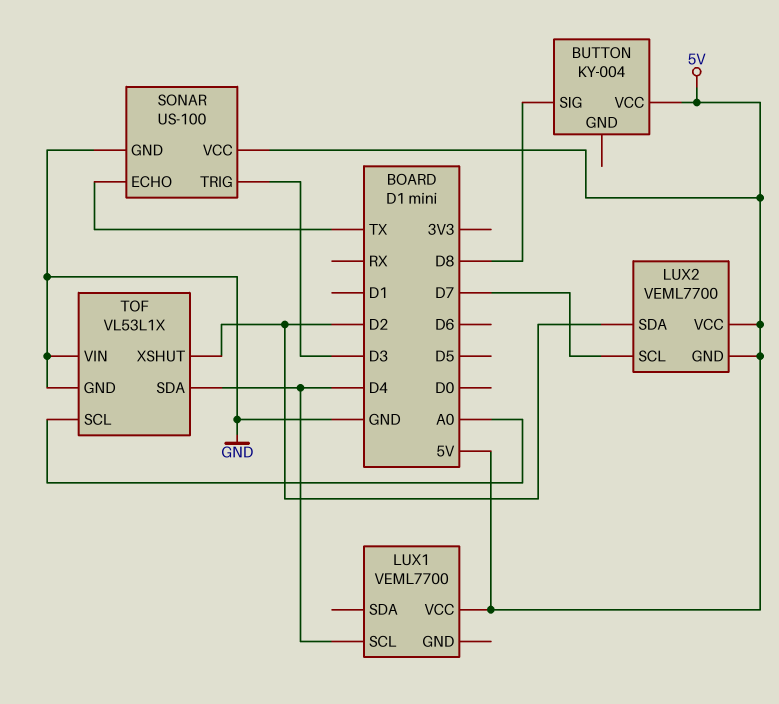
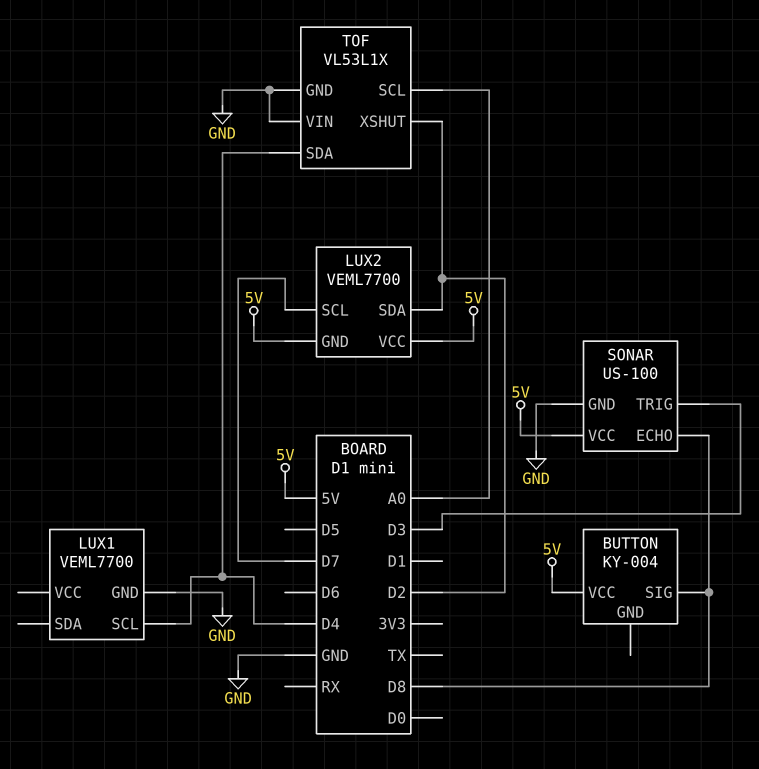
LUX1 pin GND: none -> GND
LUX1 pin VCC: 5V -> none
SONAR pin ECHO: TX -> D8

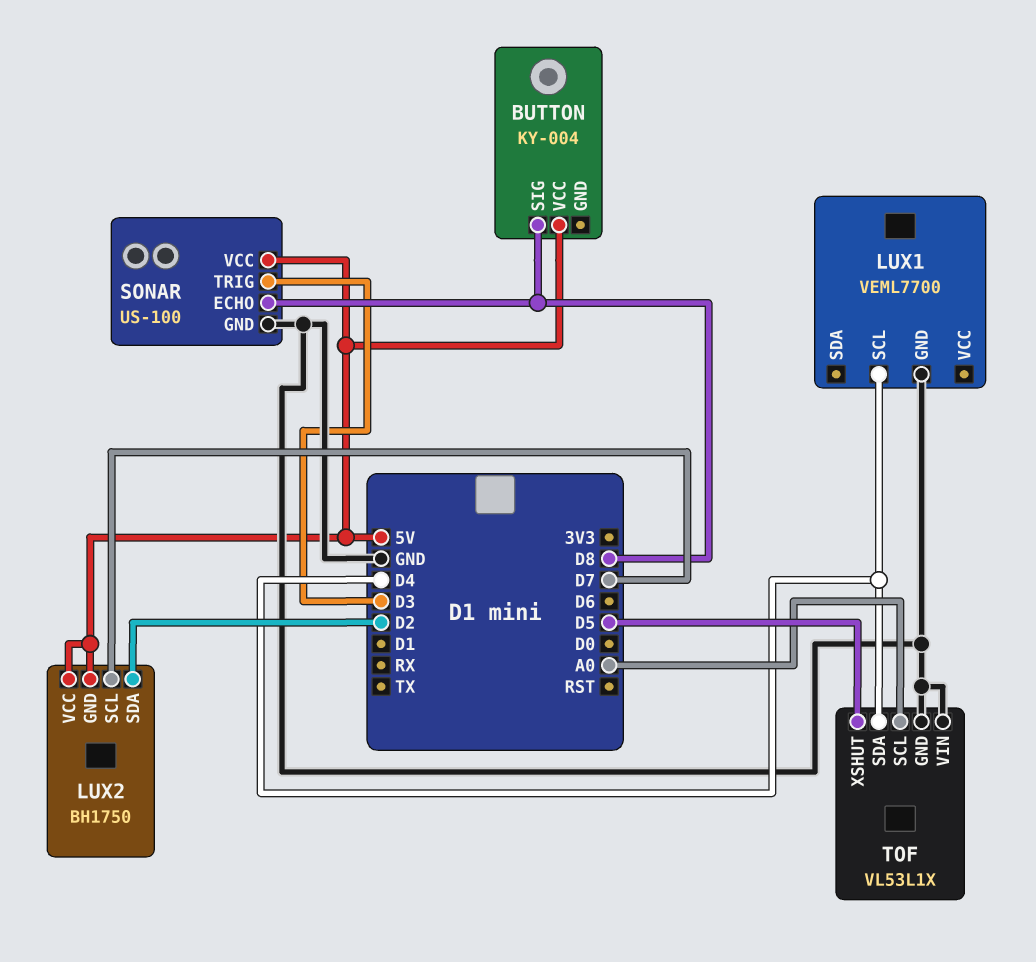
LUX2: VEML7700 -> BH1750
TOF pin XSHUT: D2 -> D5

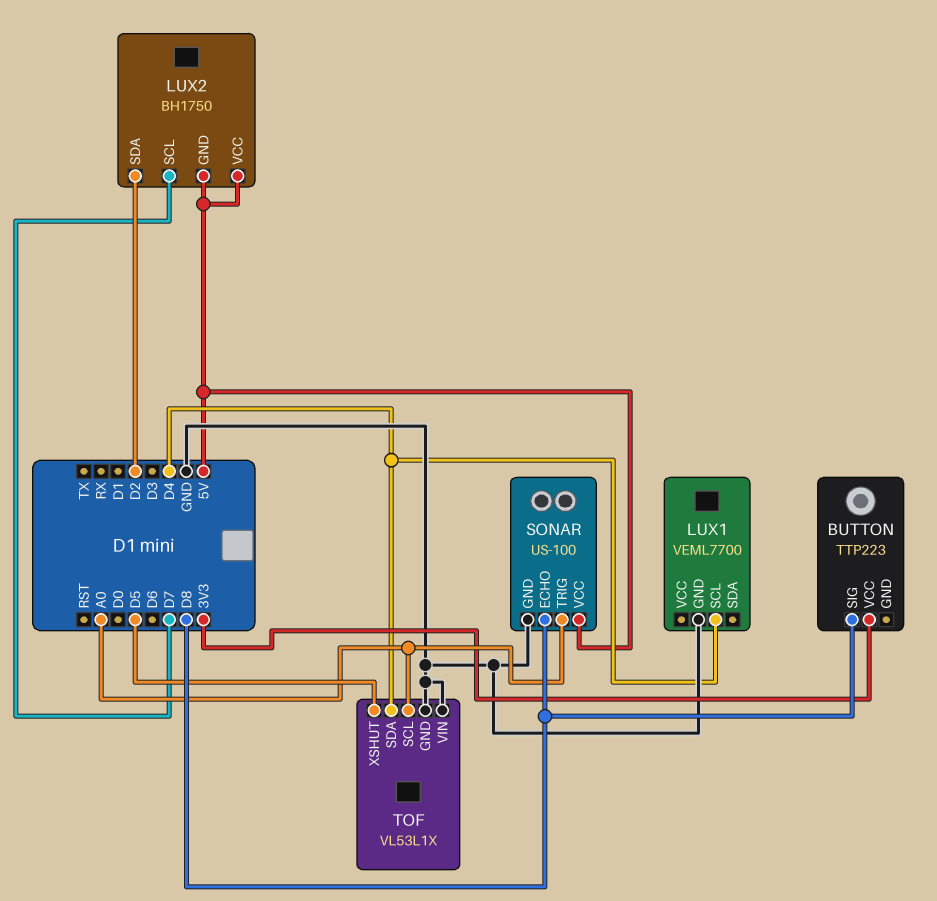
BUTTON: KY-004 -> TTP223
BUTTON pin VCC: 5V -> 3V3
SONAR pin TRIG: D3 -> A0

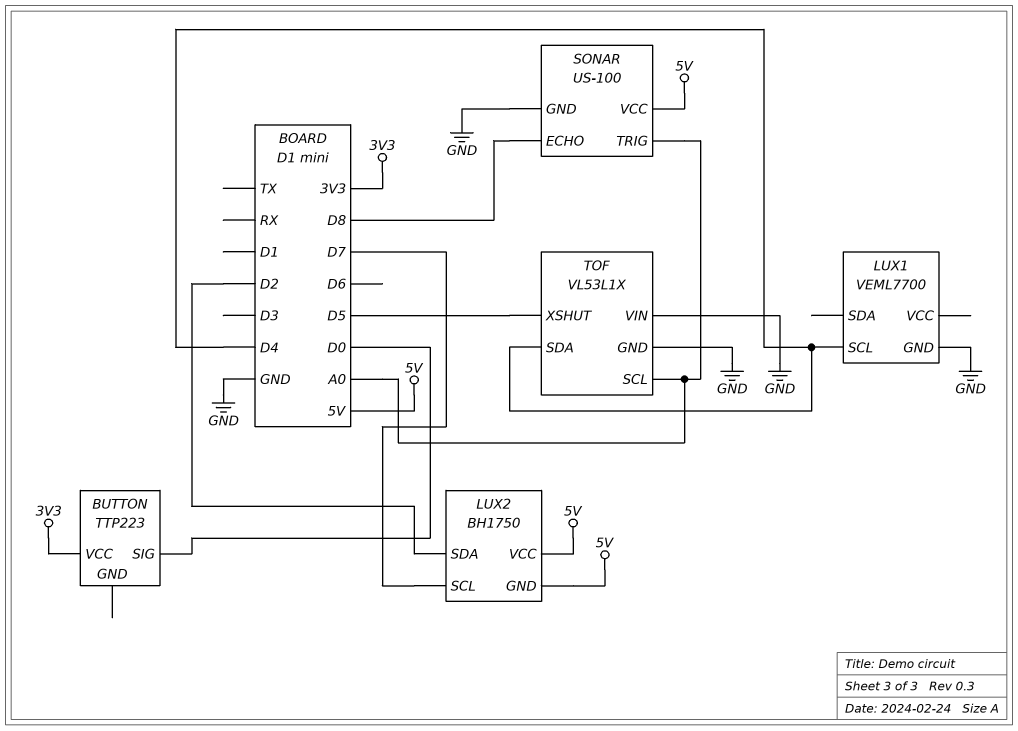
BUTTON pin SIG: D8 -> D0

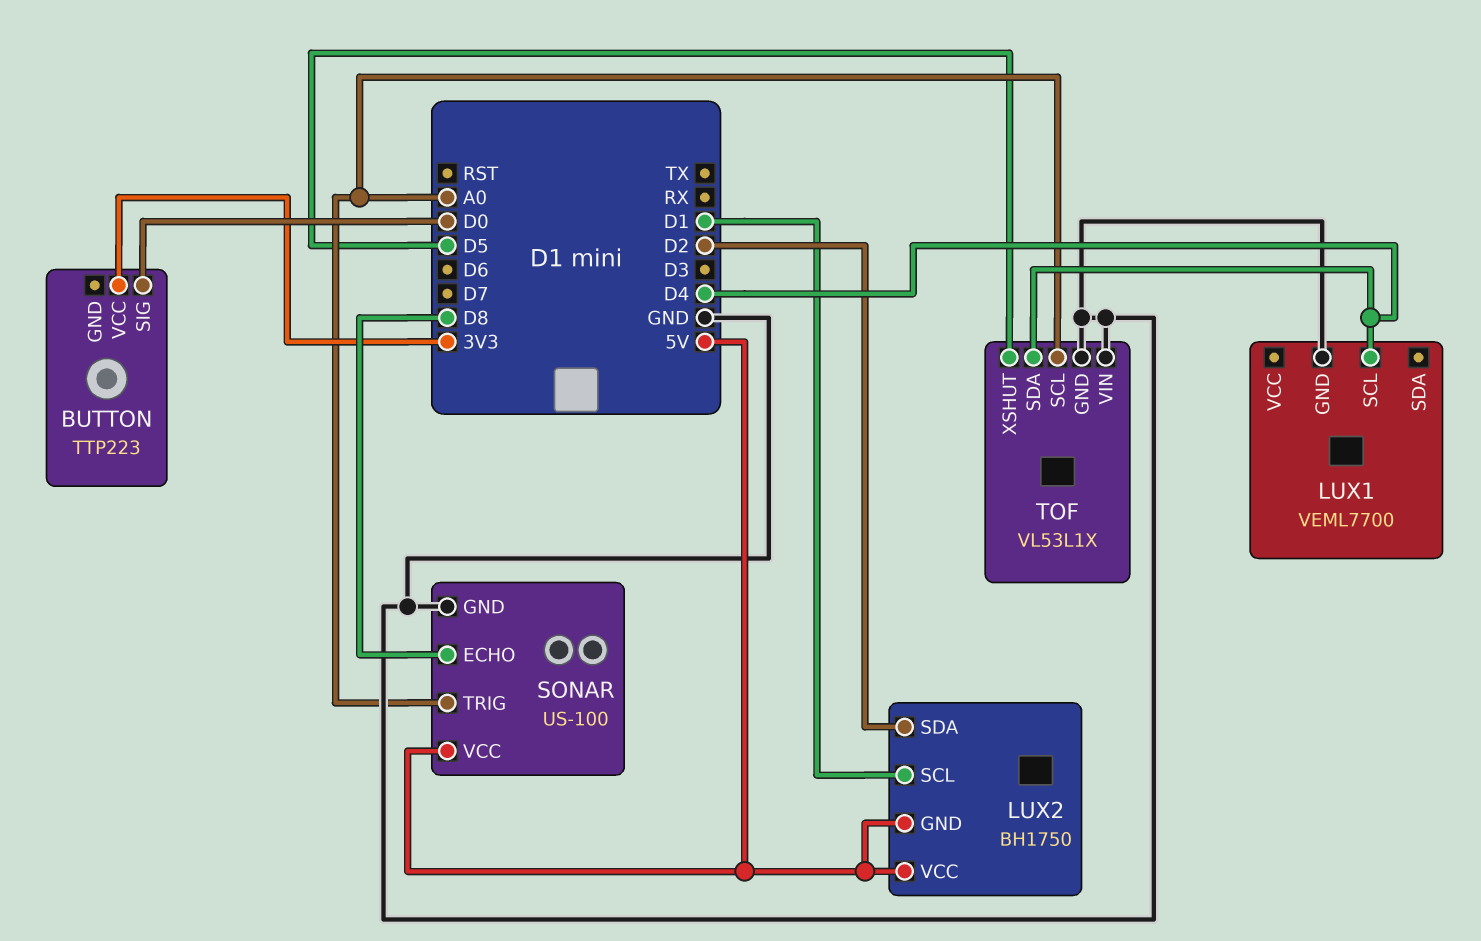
LUX2 pin SCL: D7 -> D1

